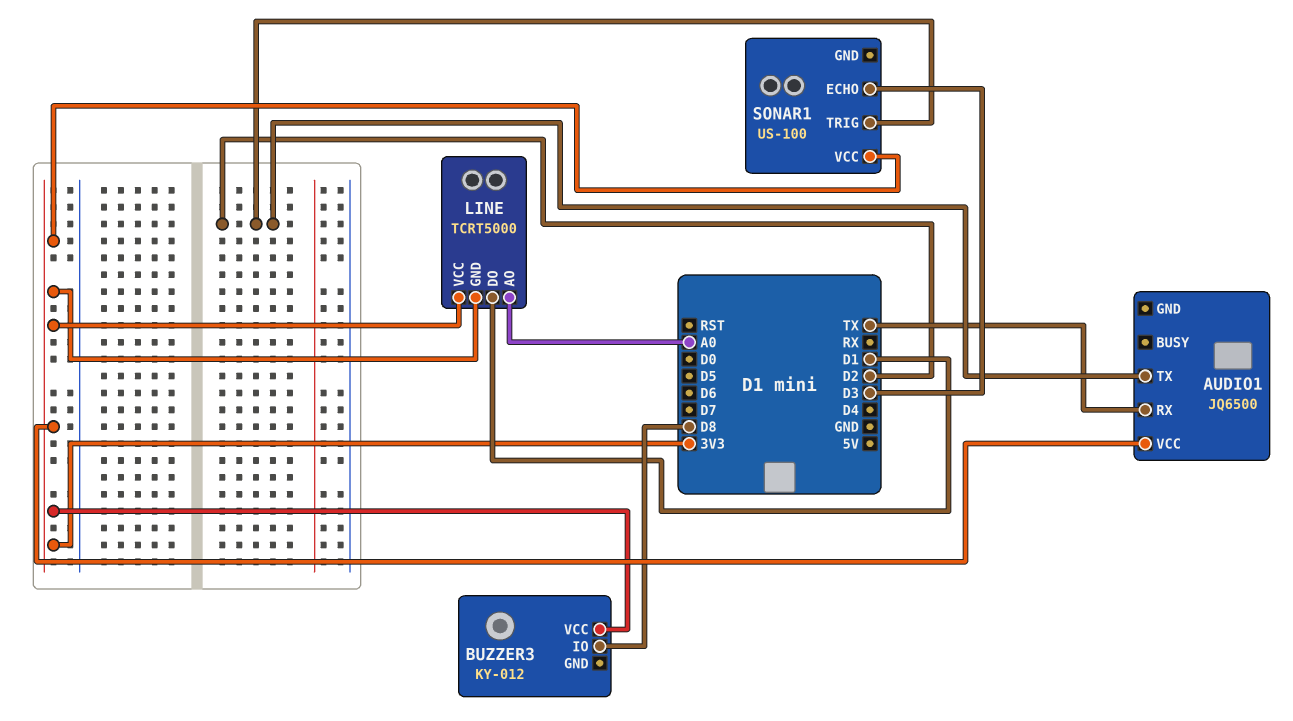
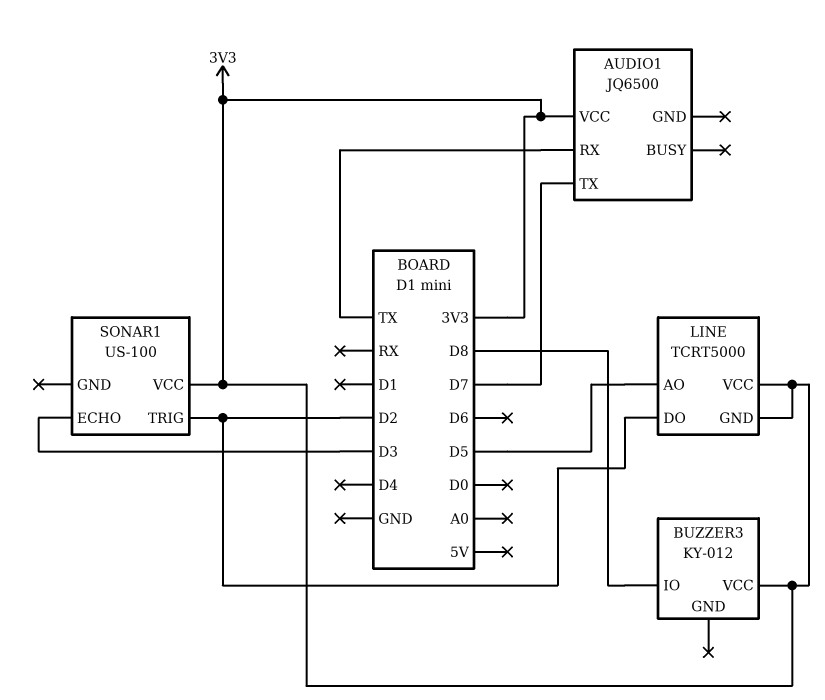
AUDIO1 pin TX: D2 -> D7
LINE pin AO: A0 -> D5
LINE pin DO: D1 -> D2

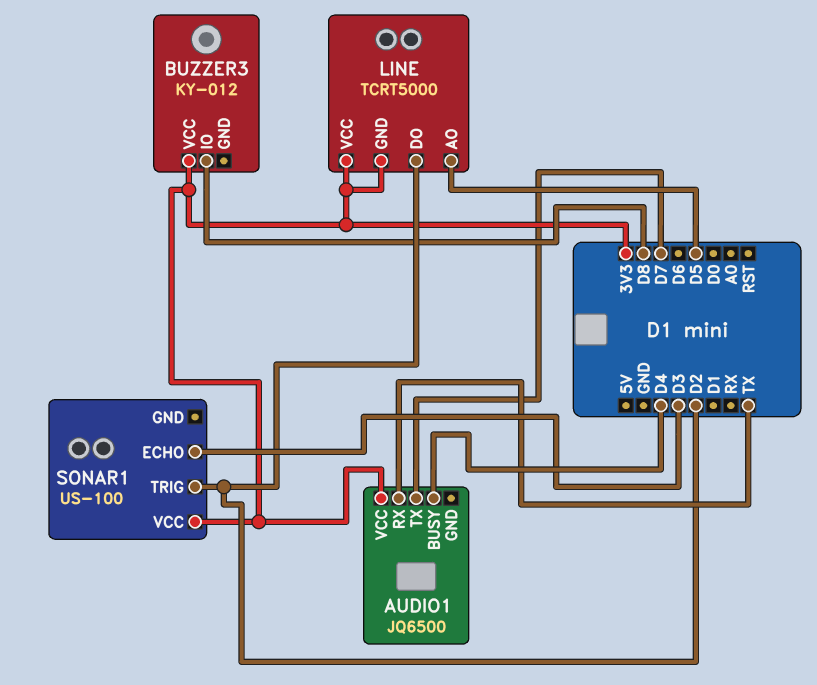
AUDIO1 pin BUSY: none -> D4

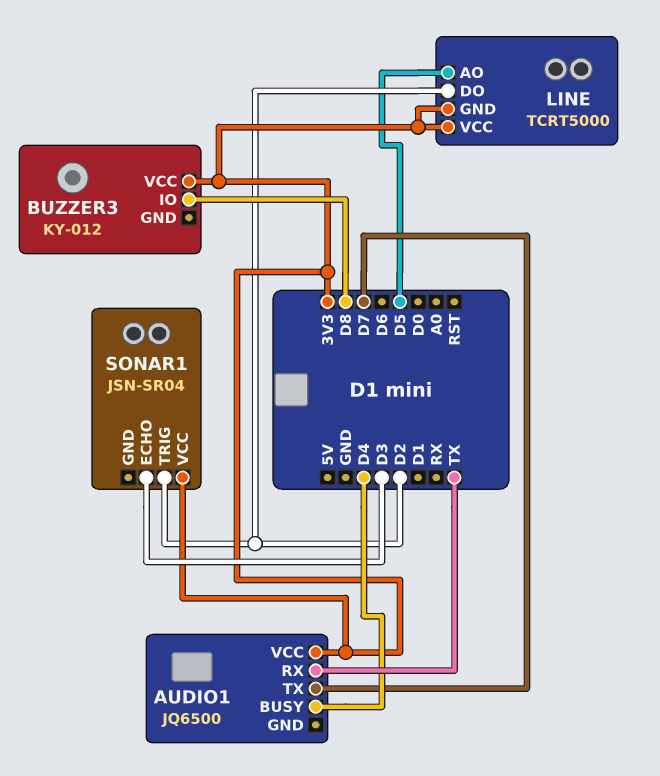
SONAR1: US-100 -> JSN-SR04

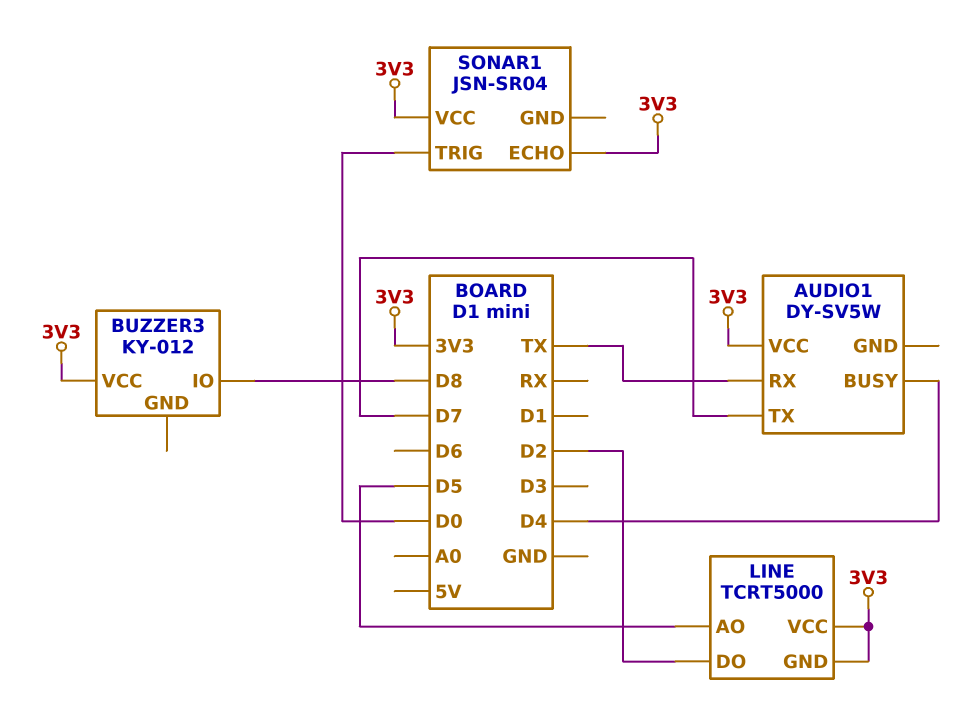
AUDIO1: JQ6500 -> DY-SV5W
SONAR1 pin ECHO: D3 -> 3V3
SONAR1 pin TRIG: D2 -> D0

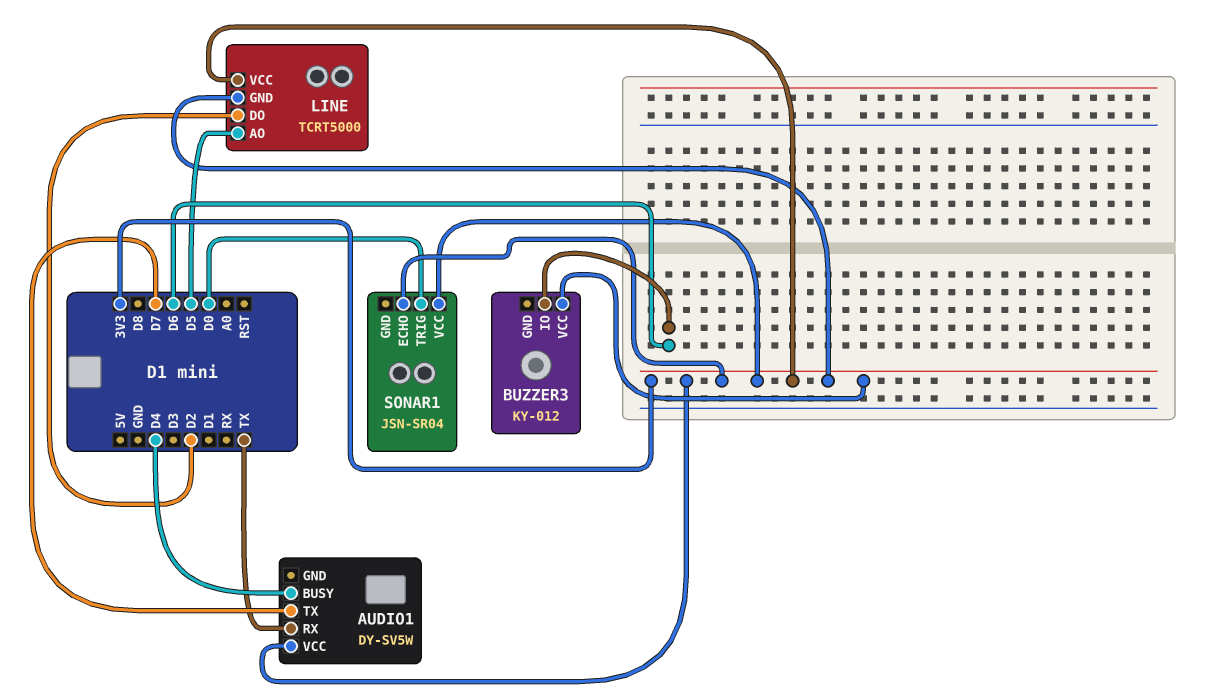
BUZZER3 pin IO: D8 -> D6

